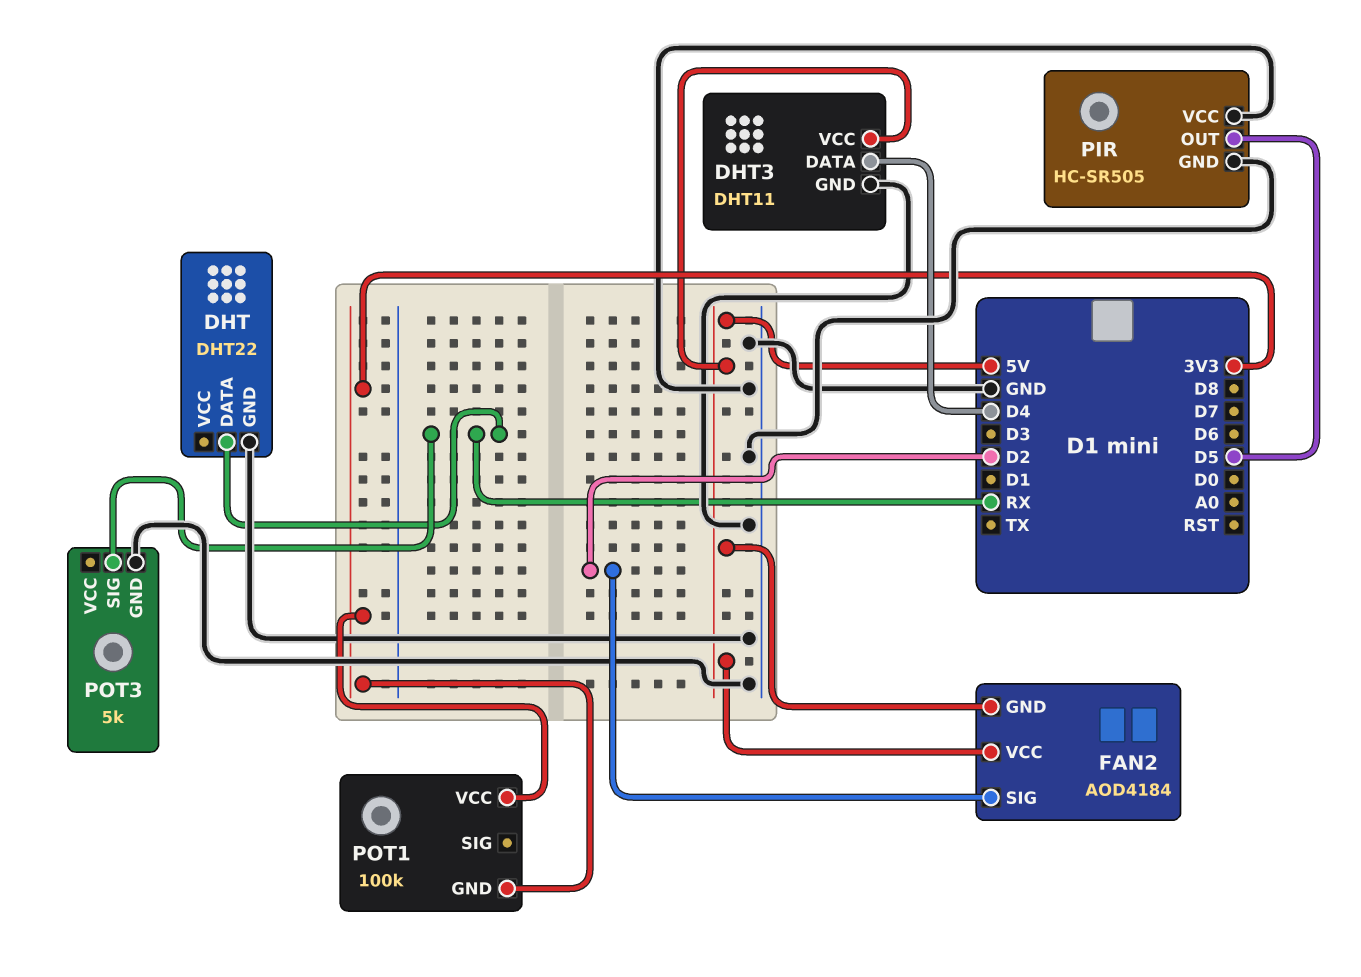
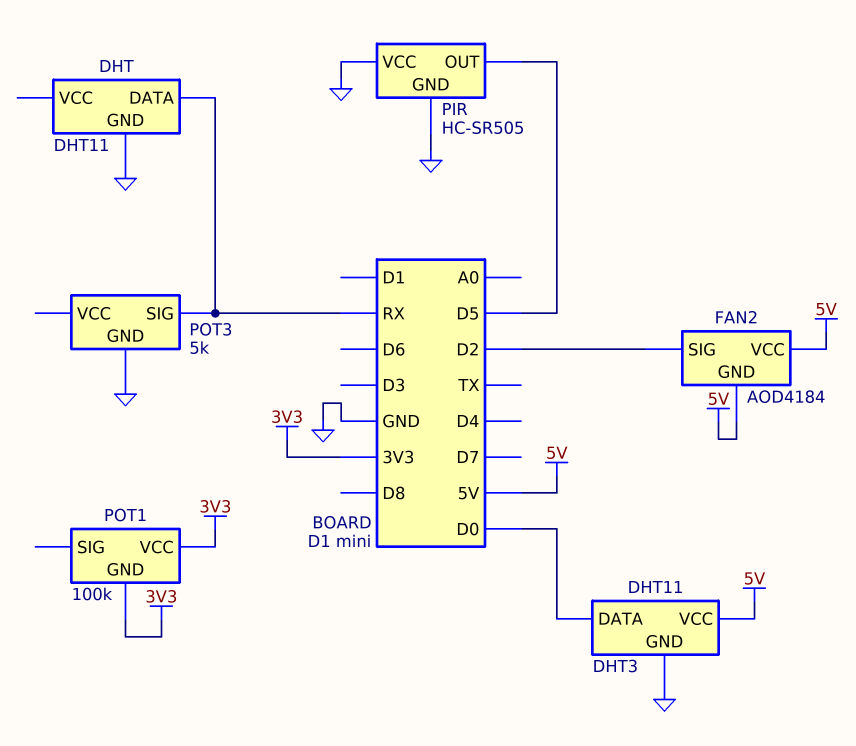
DHT: DHT22 -> DHT11
DHT3 pin DATA: D4 -> D0

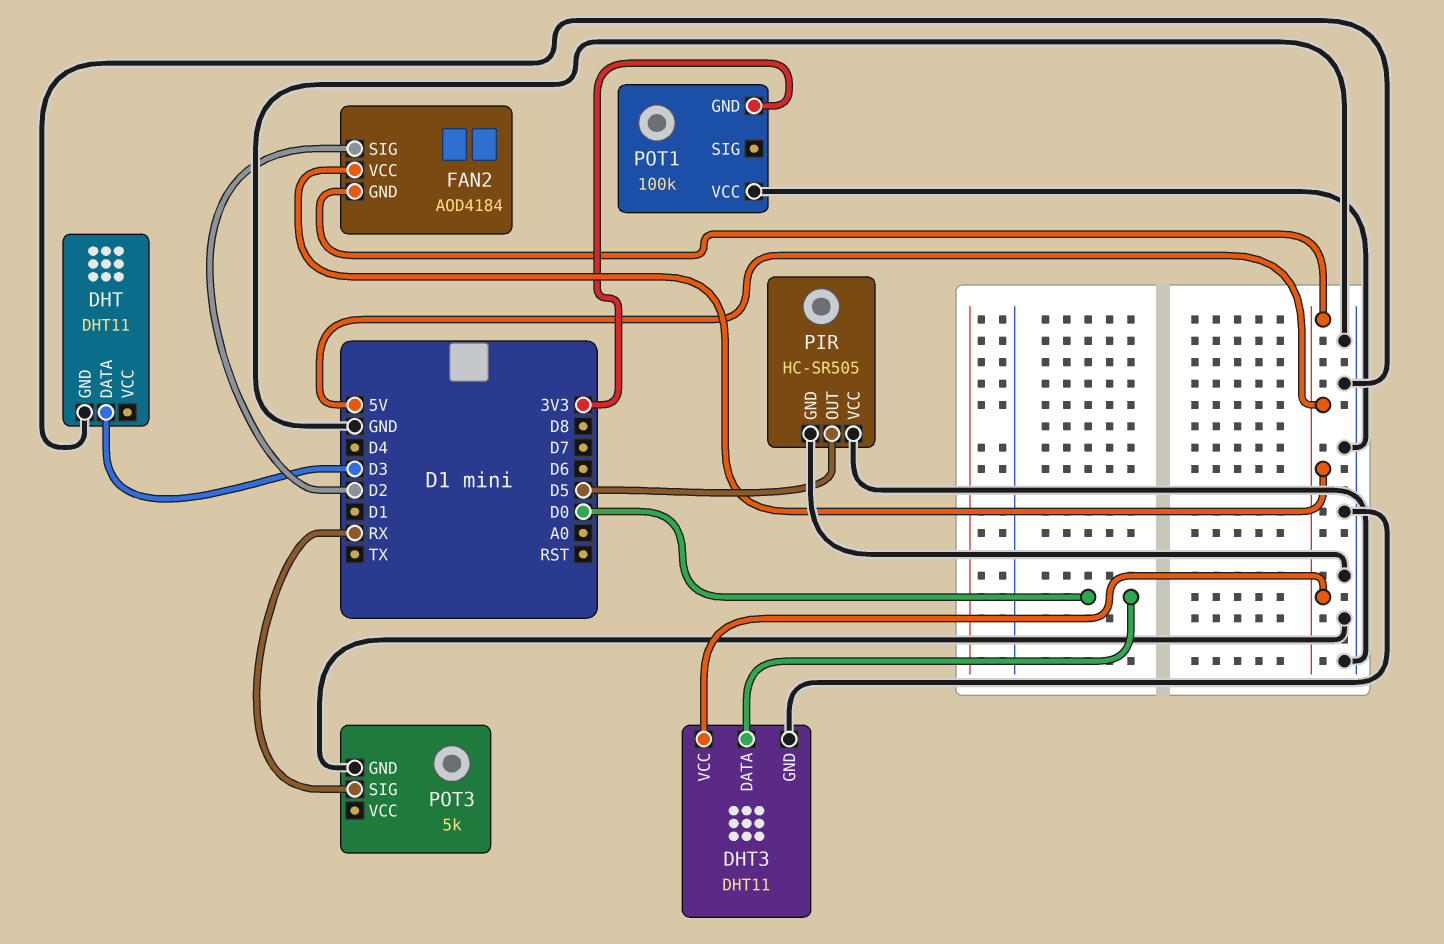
DHT pin DATA: RX -> D3
POT1 pin VCC: 3V3 -> GND

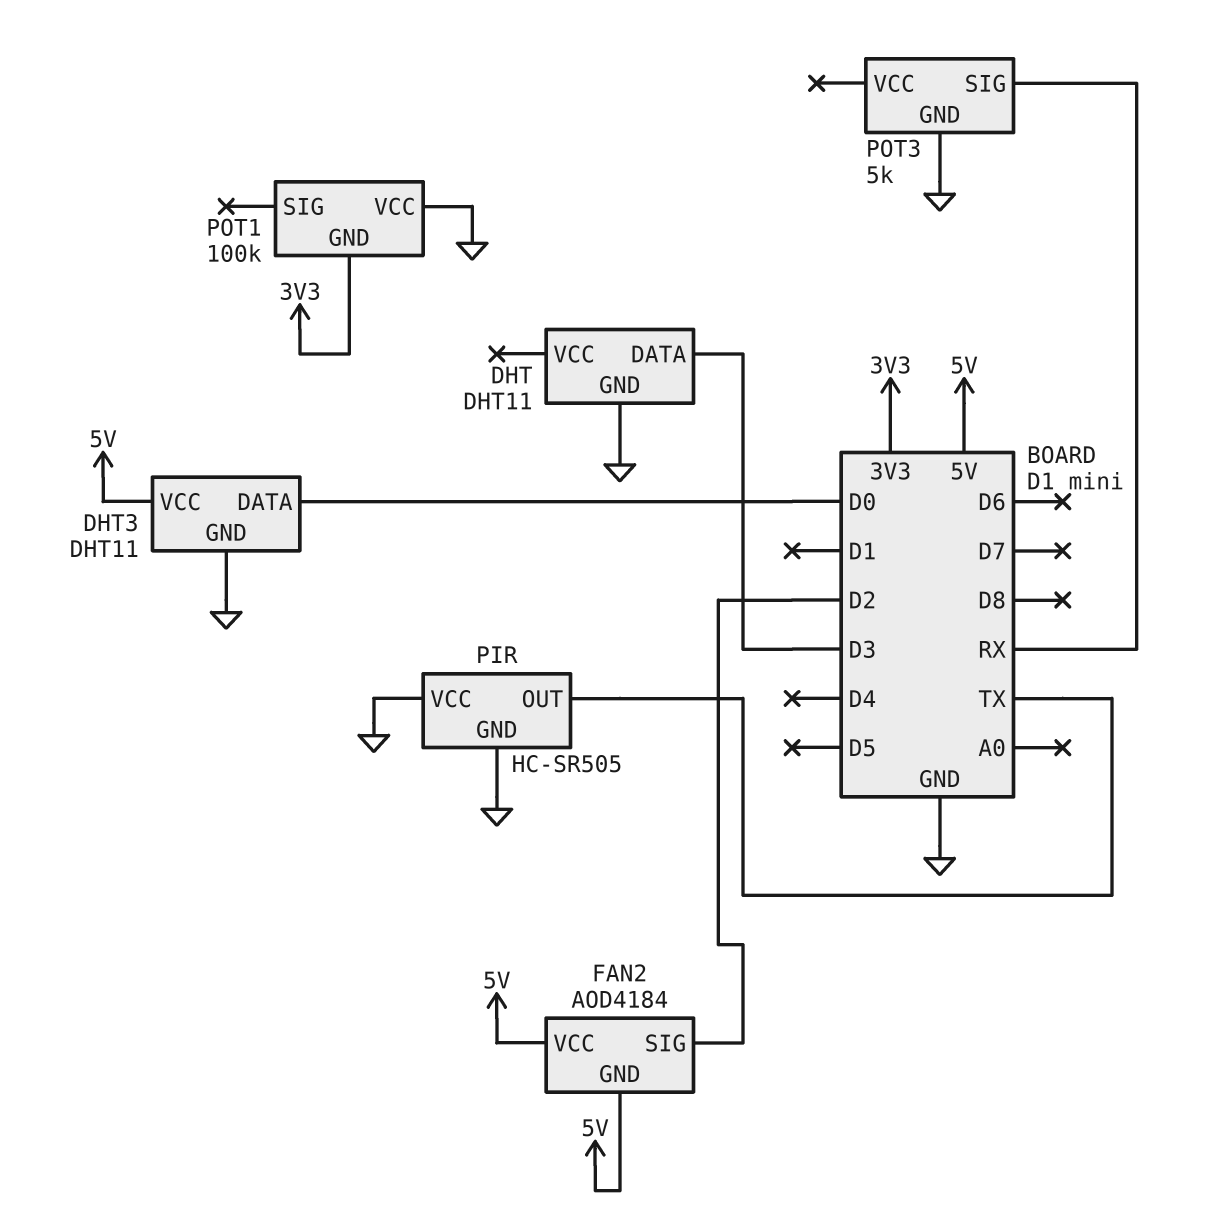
PIR pin OUT: D5 -> TX

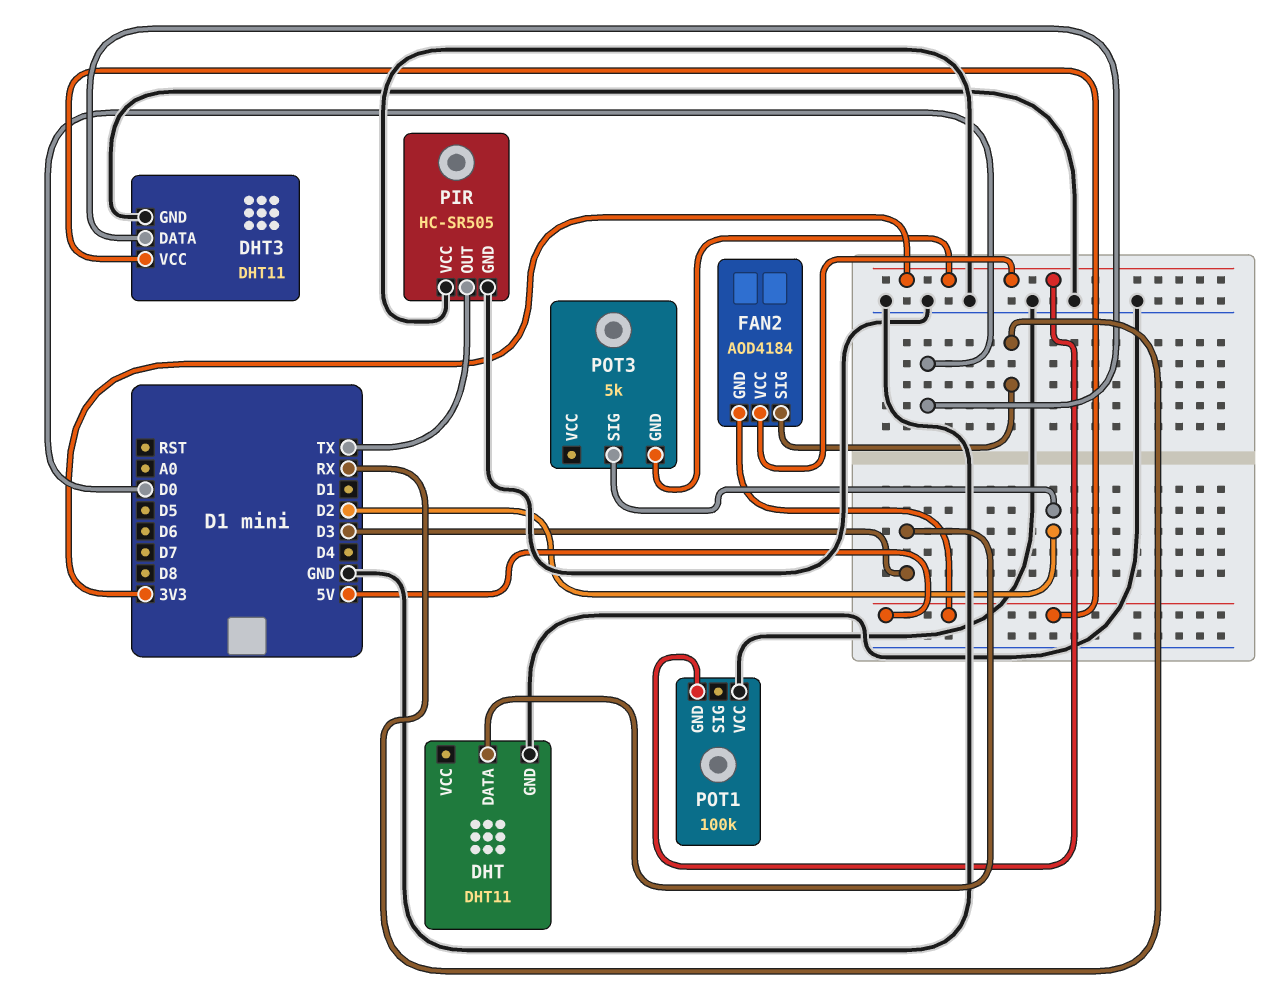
FAN2 pin SIG: D2 -> RX
FAN2 pin VCC: 5V -> 3V3
POT3 pin GND: GND -> 3V3
POT3 pin SIG: RX -> D2

